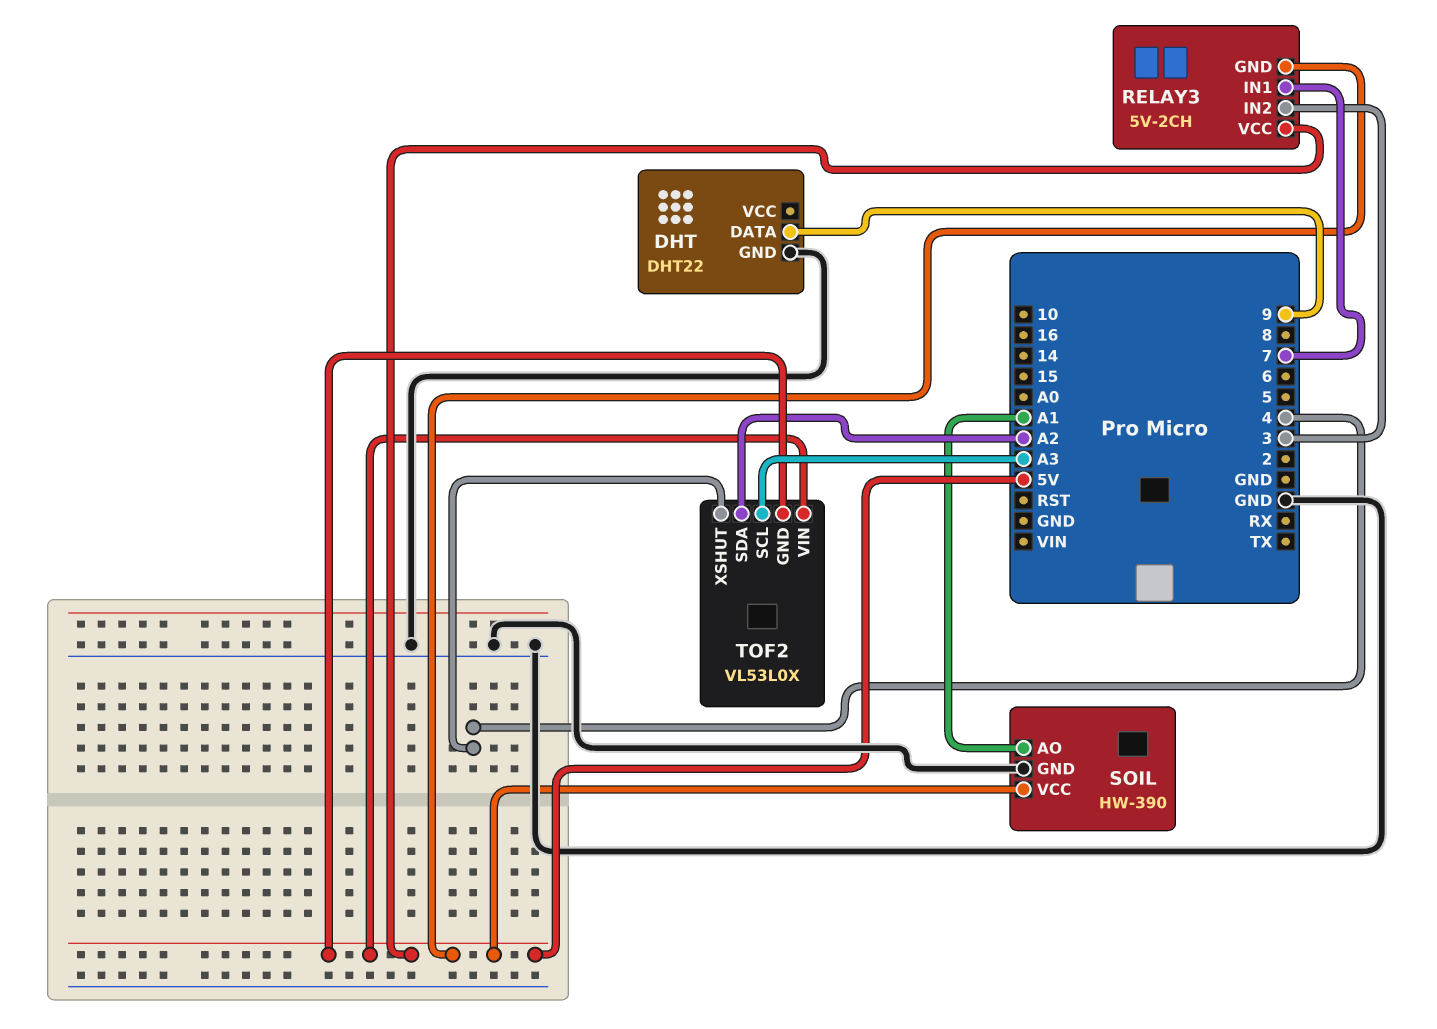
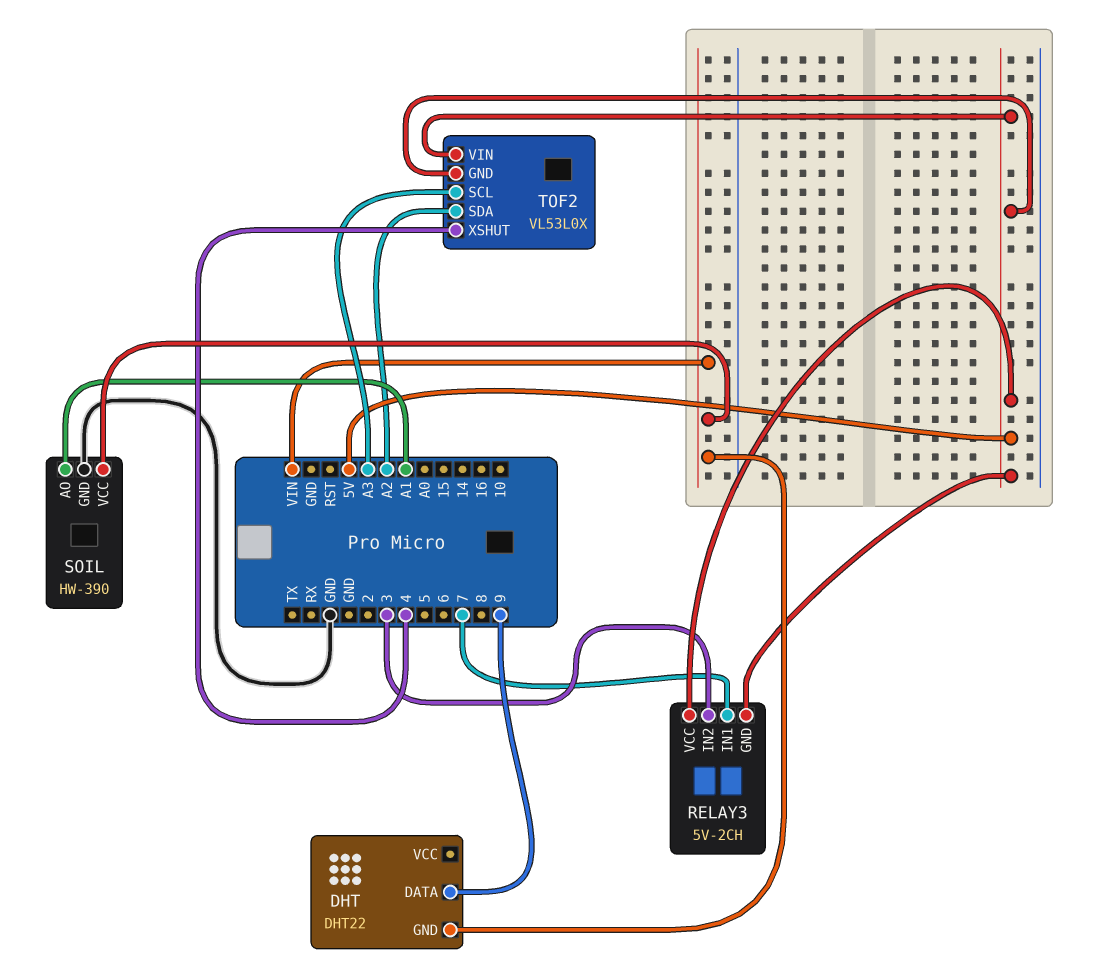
DHT pin GND: GND -> VIN
SOIL pin VCC: 5V -> VIN

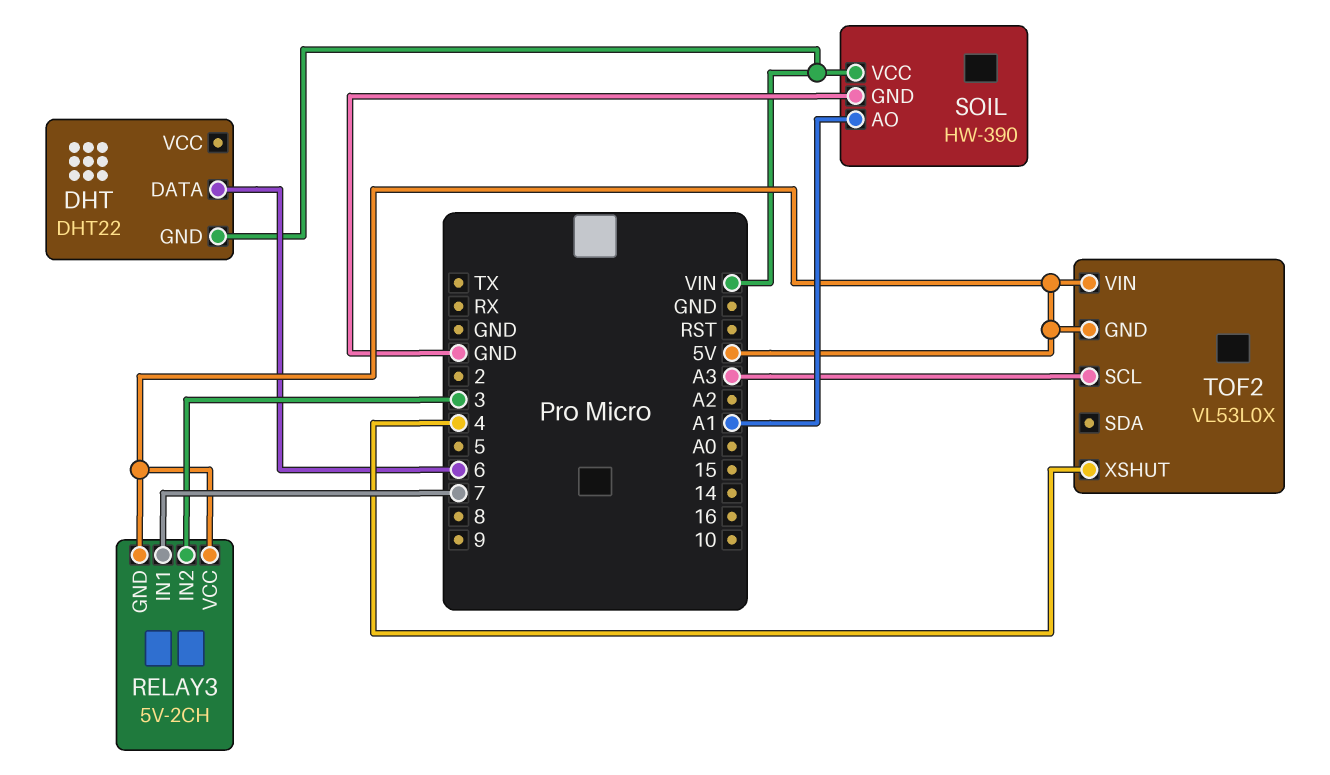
DHT pin DATA: 9 -> 6
TOF2 pin SDA: A2 -> none

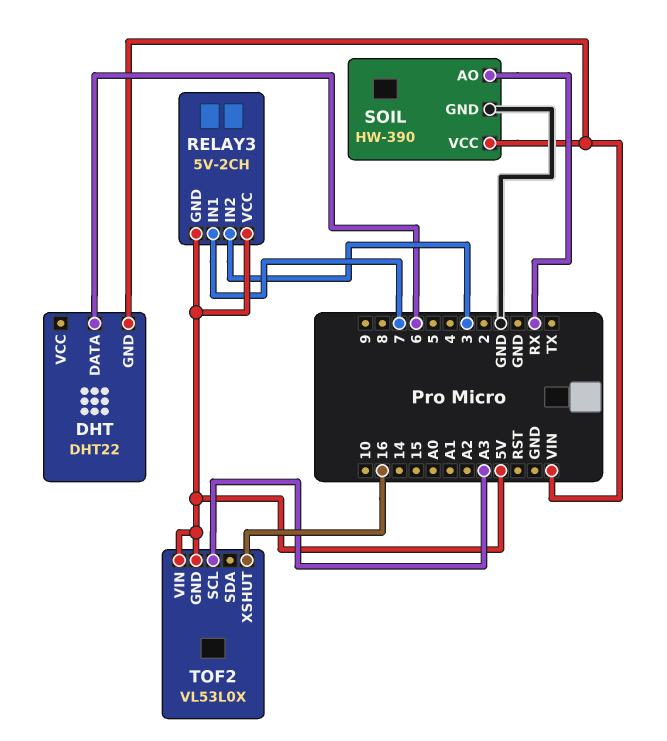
SOIL pin AO: A1 -> RX
TOF2 pin XSHUT: 4 -> 16

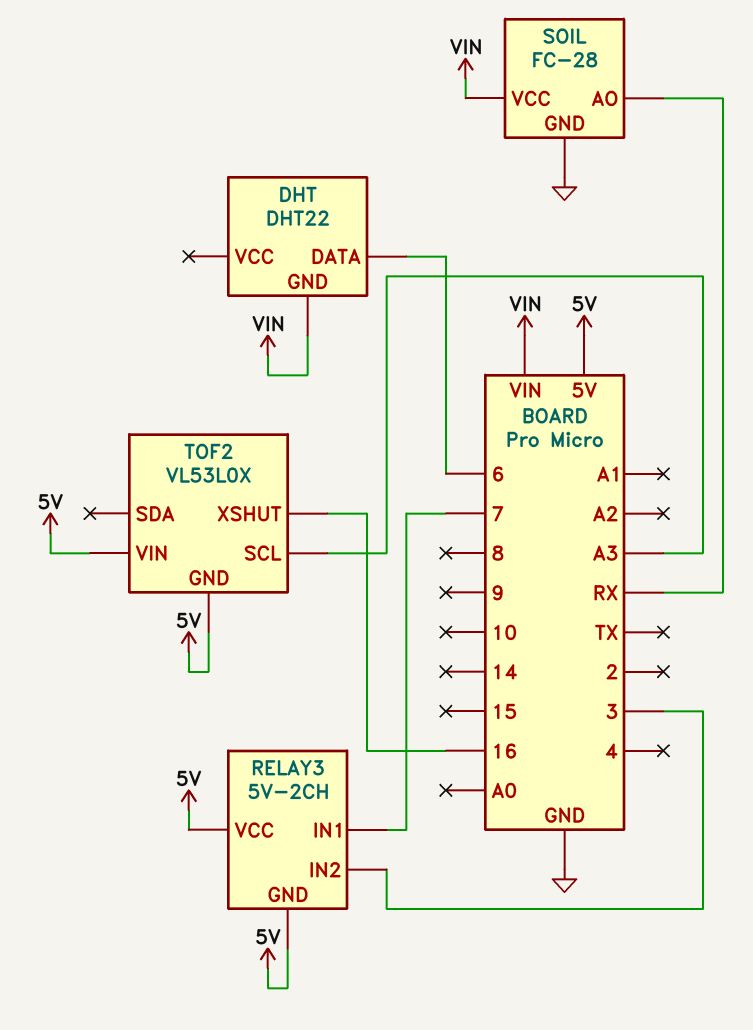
SOIL: HW-390 -> FC-28

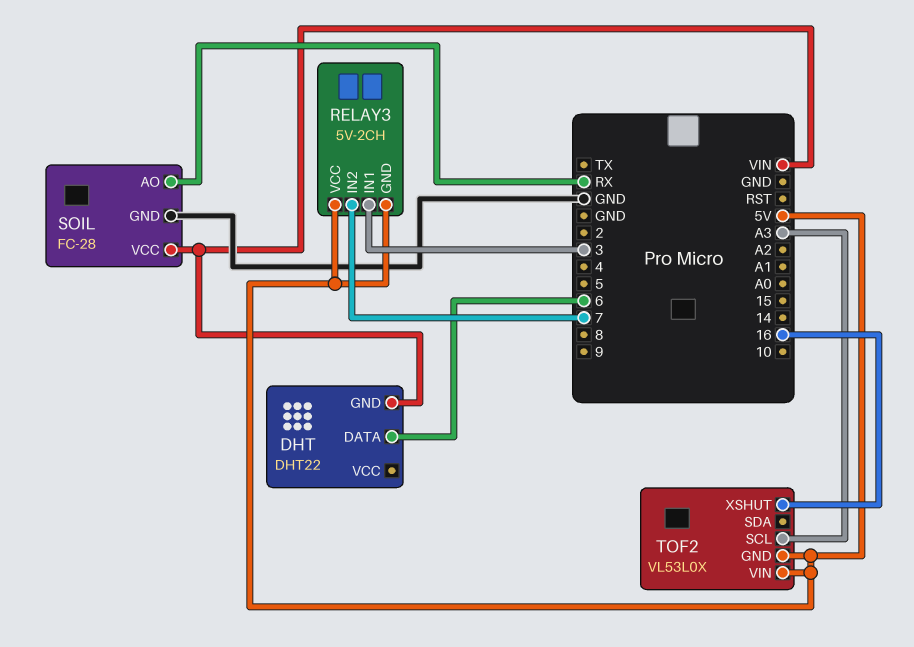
RELAY3 pin IN1: 7 -> 3
RELAY3 pin IN2: 3 -> 7

